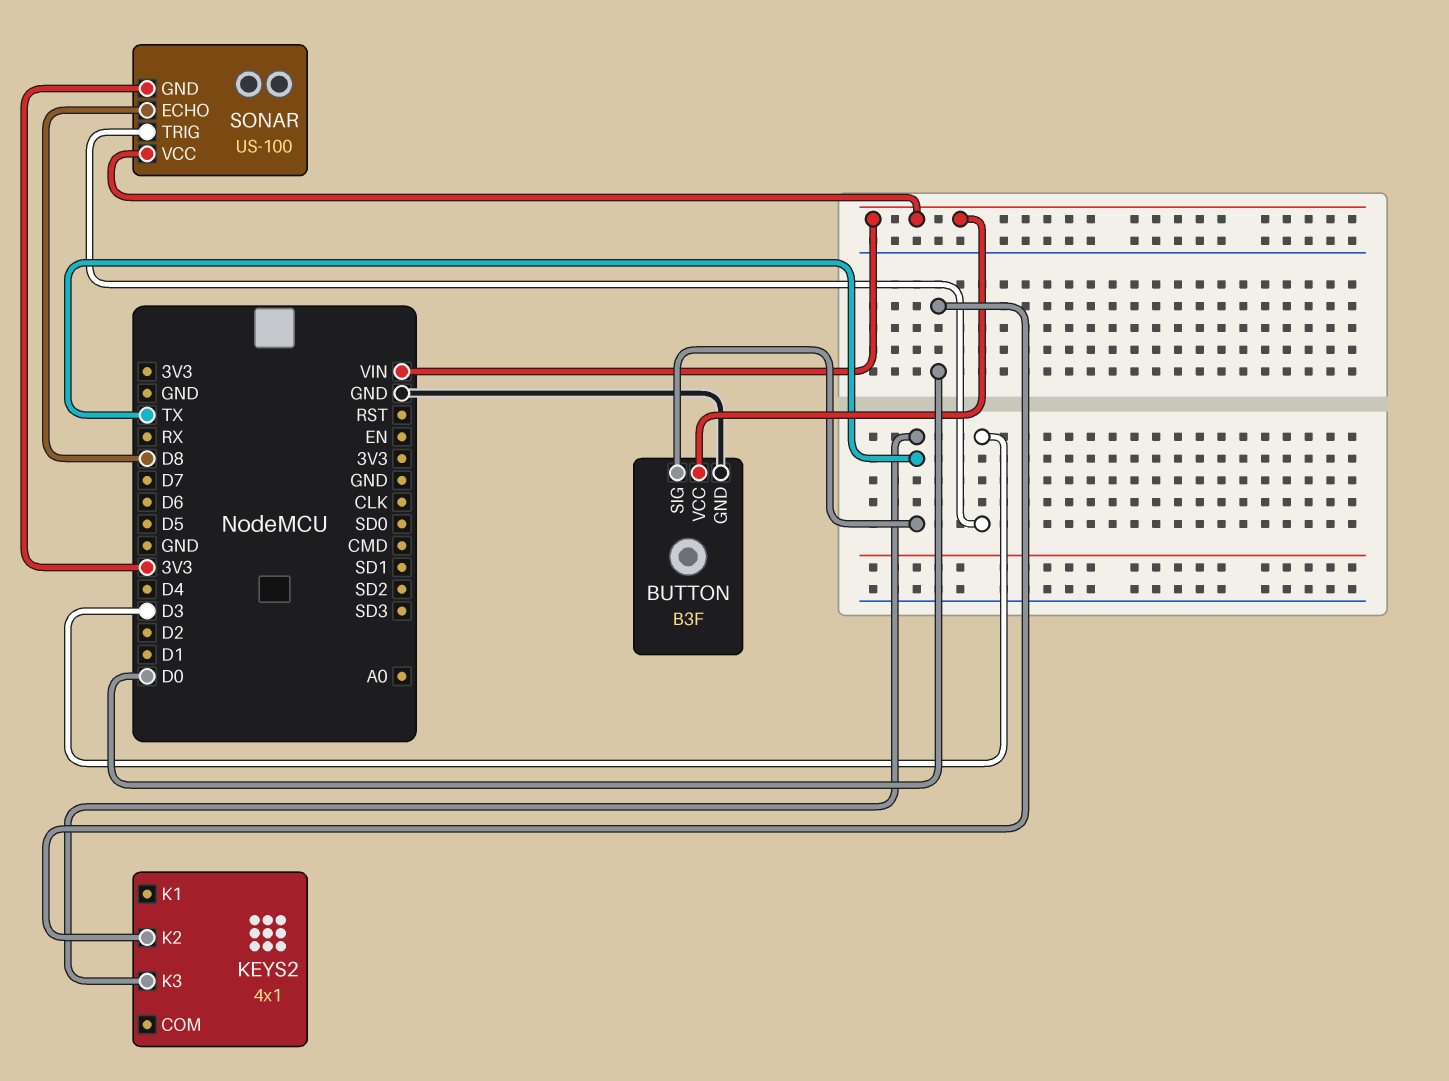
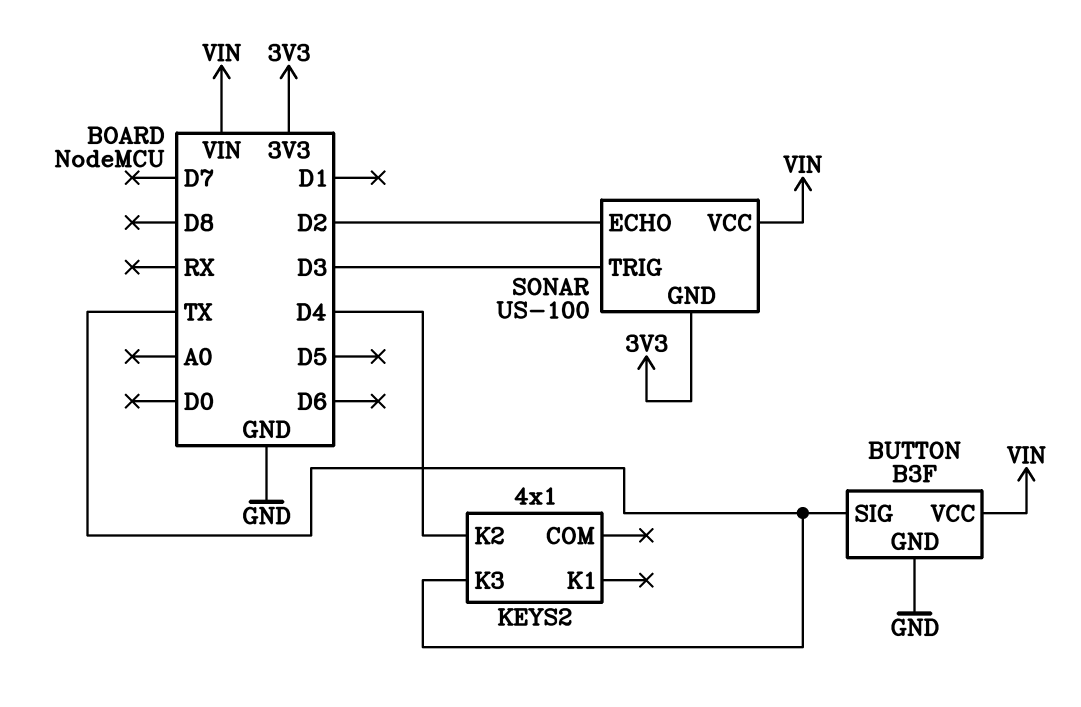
KEYS2 pin K2: D0 -> D4
SONAR pin ECHO: D8 -> D2

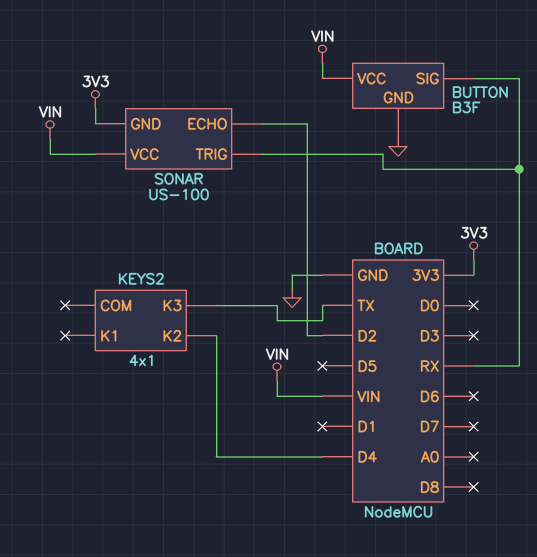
BUTTON pin SIG: TX -> RX
SONAR pin TRIG: D3 -> RX

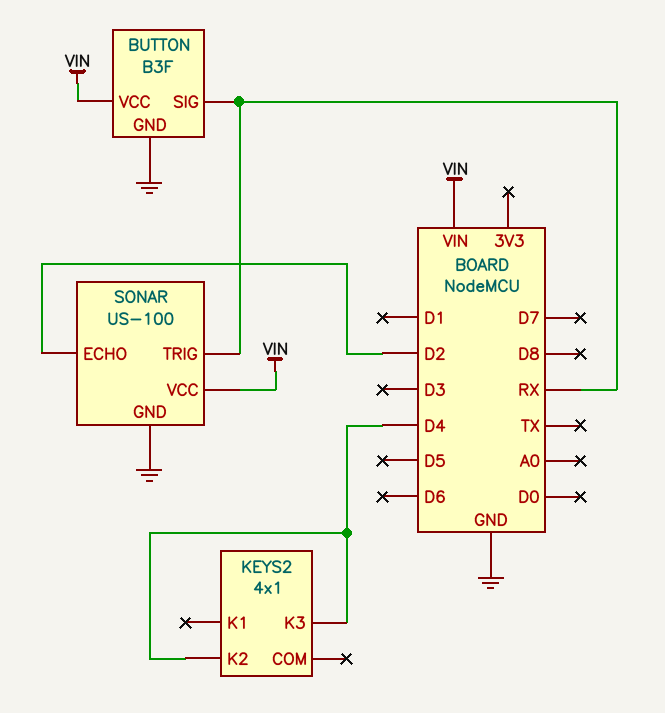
KEYS2 pin K3: TX -> D4
SONAR pin GND: 3V3 -> GND

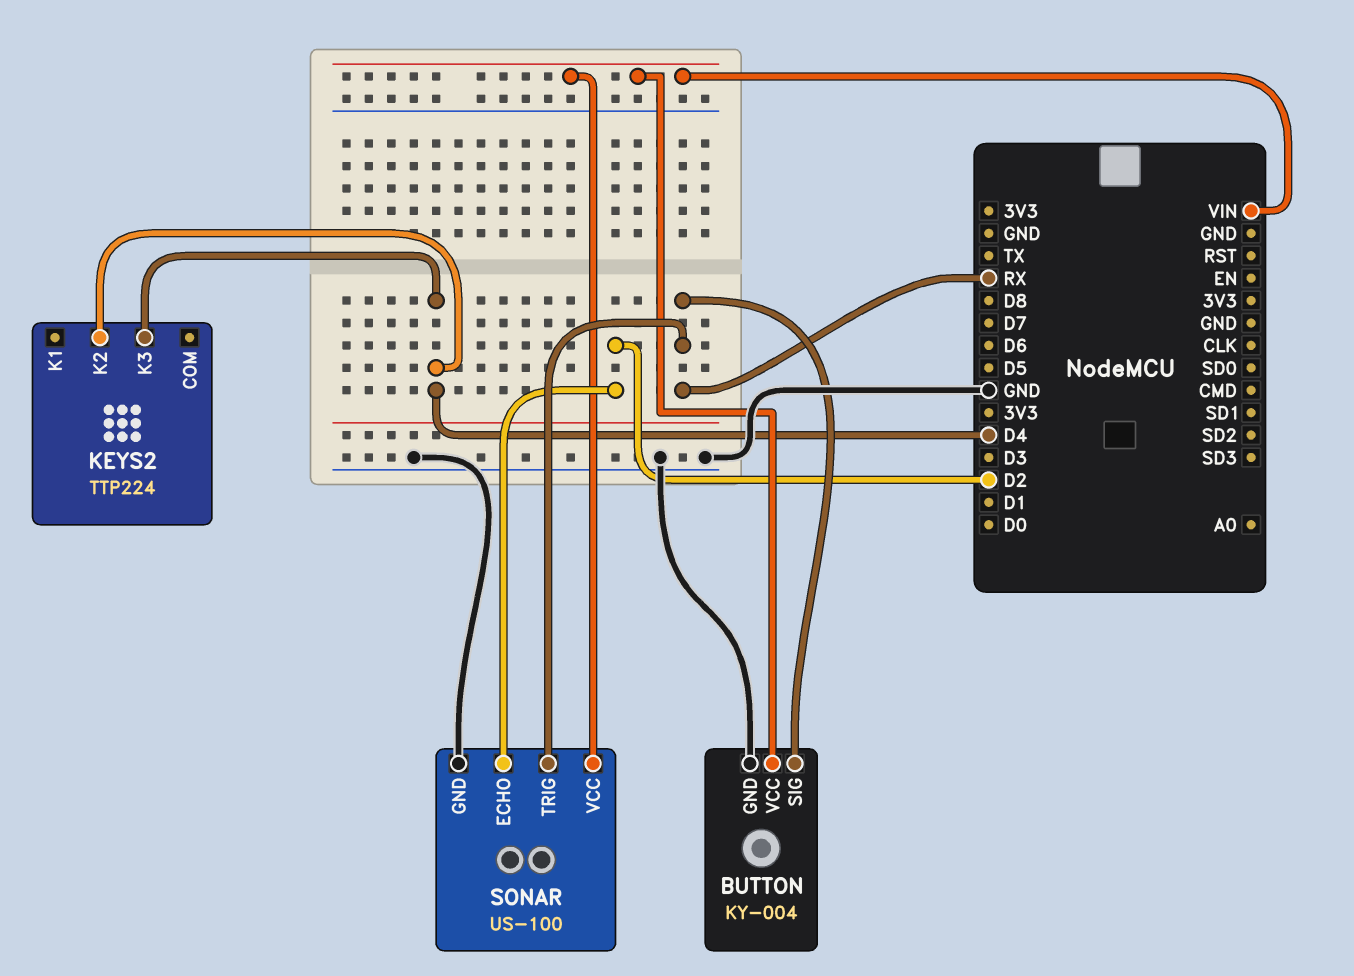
BUTTON: B3F -> KY-004
KEYS2: 4x1 -> TTP224

